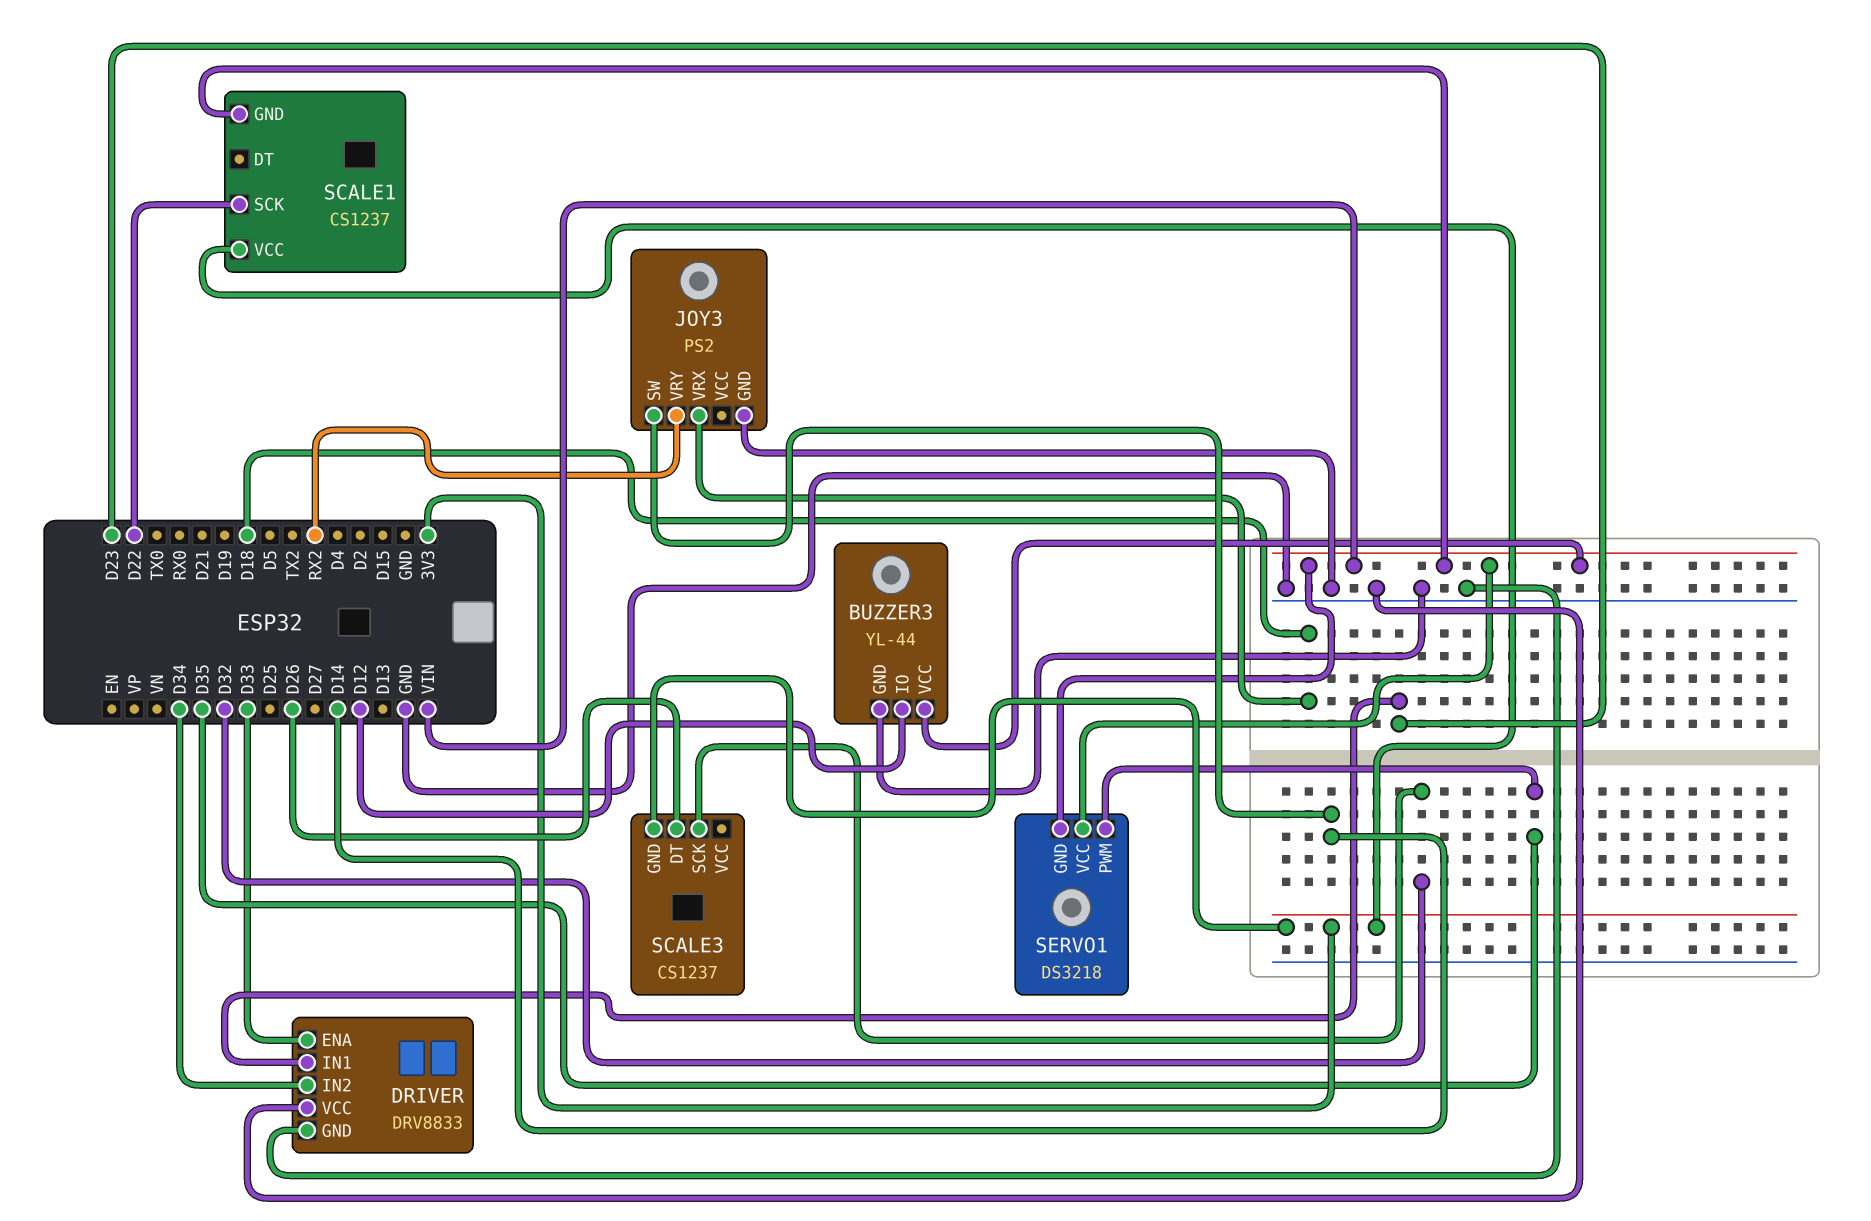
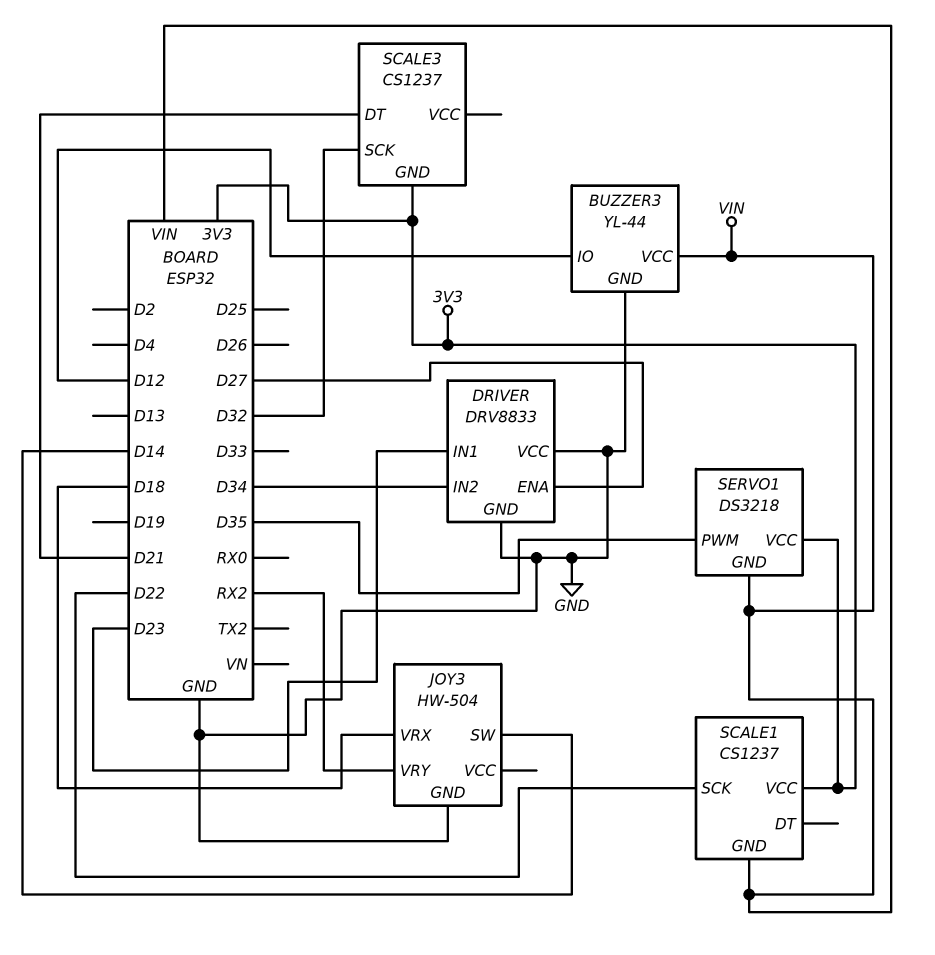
DRIVER pin ENA: D33 -> D27
JOY3: PS2 -> HW-504
SCALE3 pin DT: D26 -> D21
SERVO1 pin VCC: VIN -> 3V3

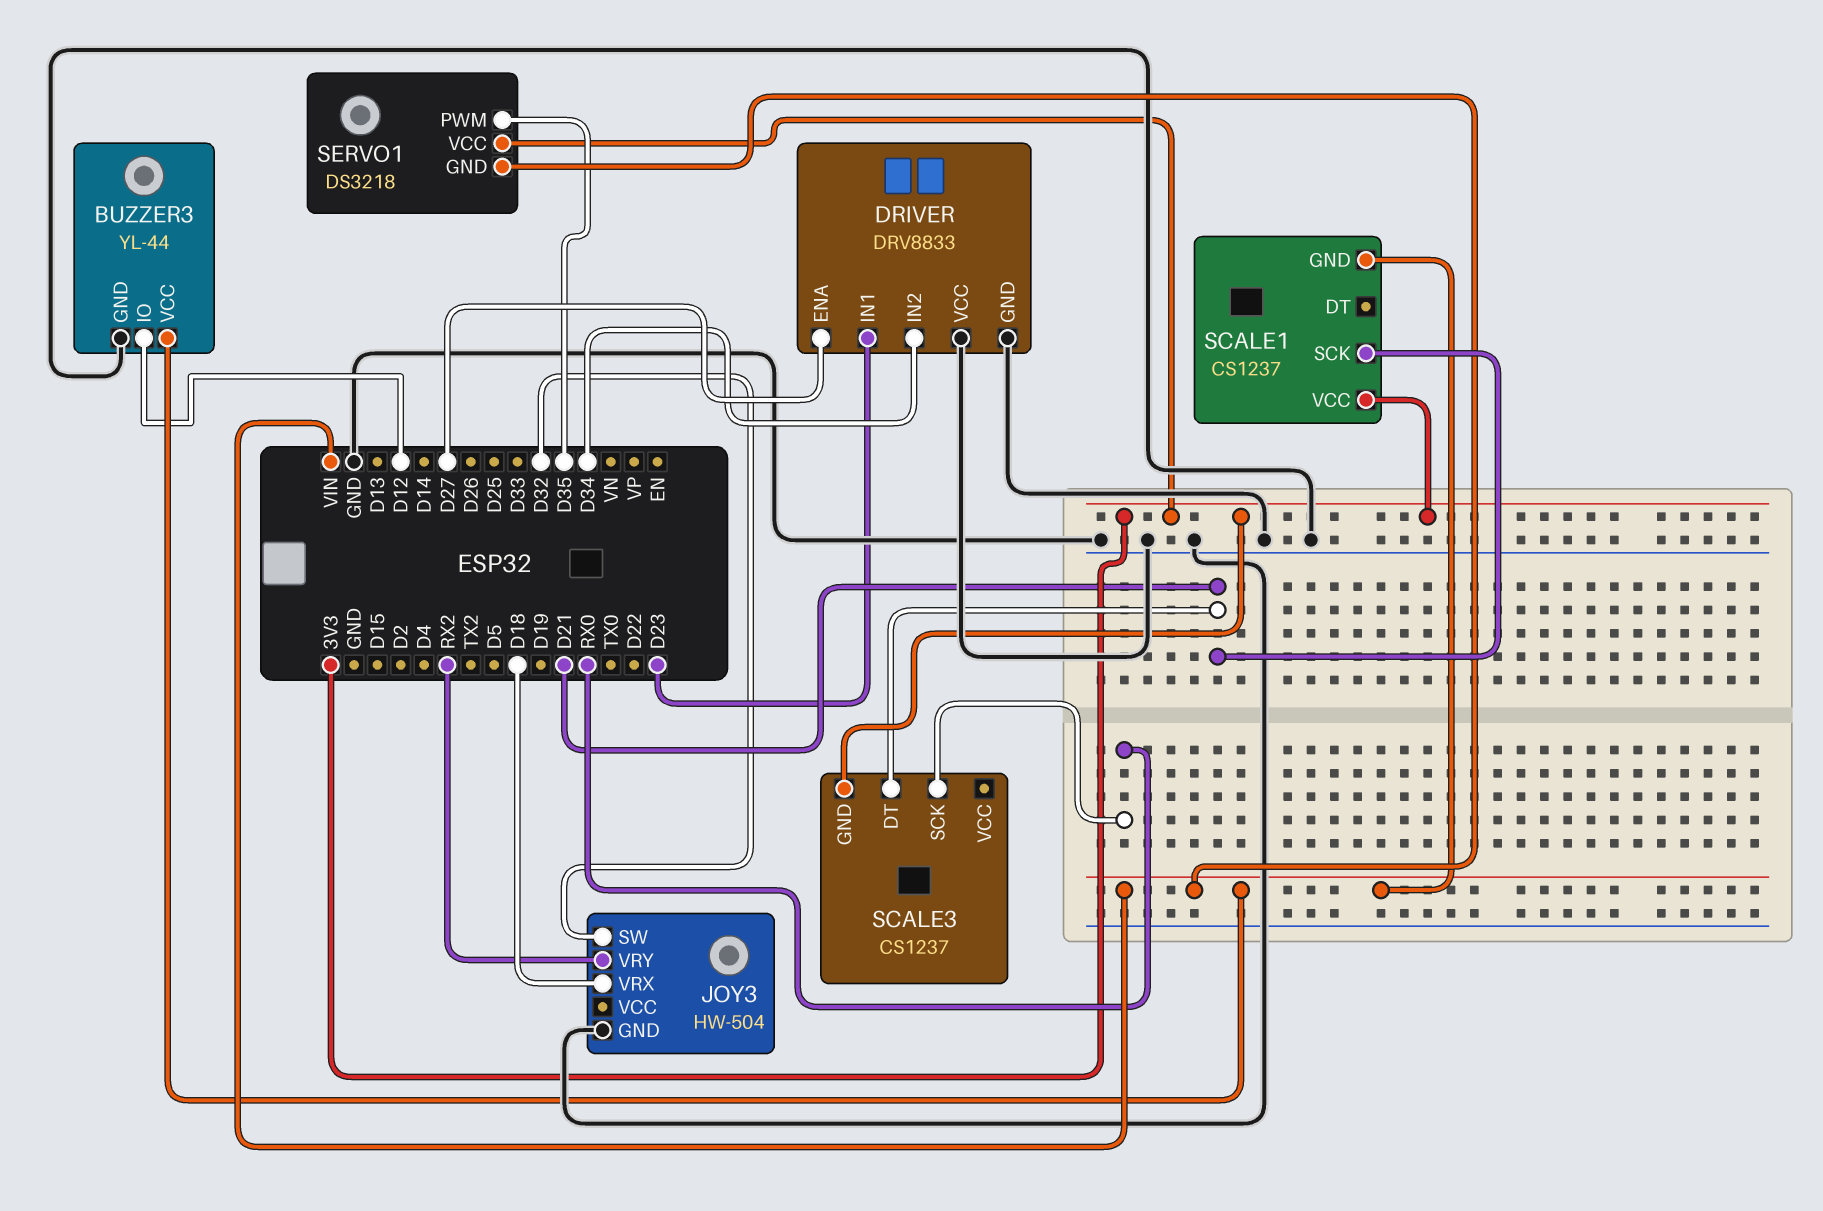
JOY3 pin SW: D14 -> D32
SCALE1 pin SCK: D22 -> D21
SCALE3 pin SCK: D32 -> RX0

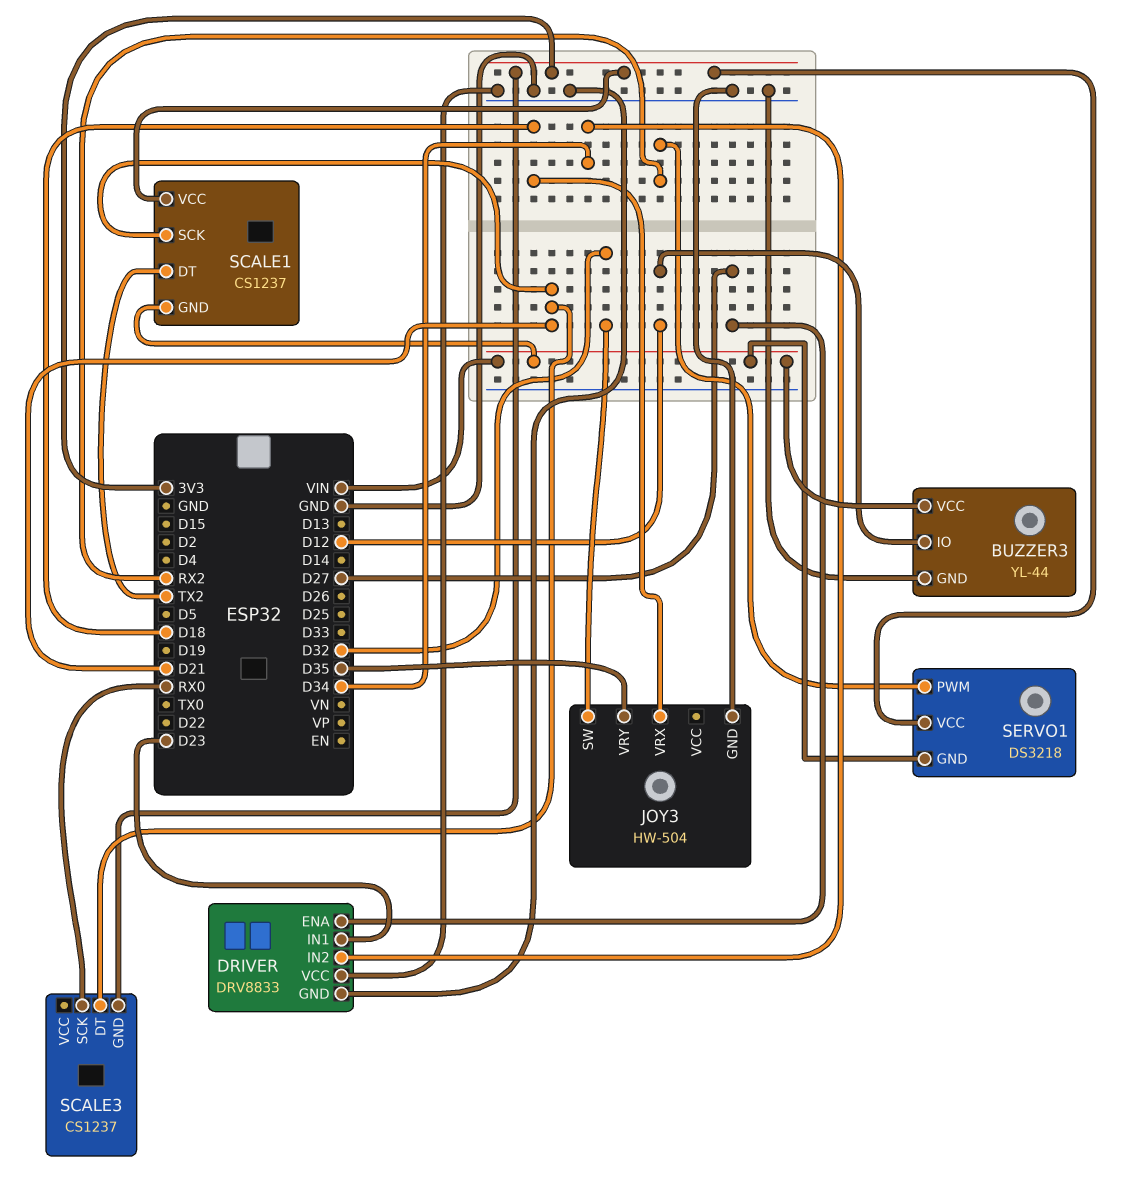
JOY3 pin VRY: RX2 -> D35
SCALE1 pin DT: none -> TX2
SERVO1 pin PWM: D35 -> RX2

